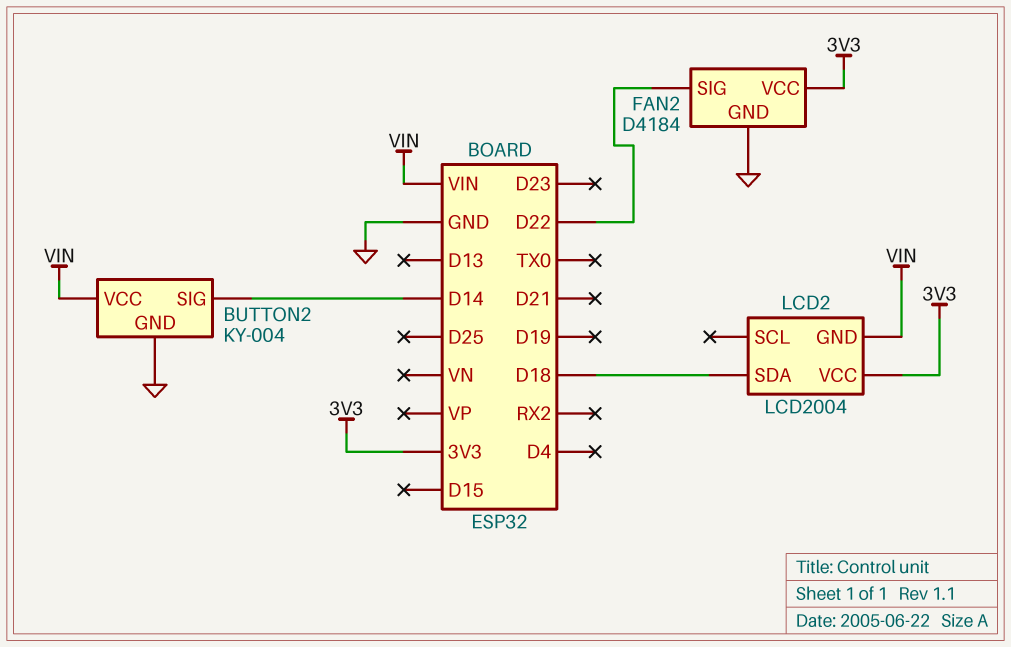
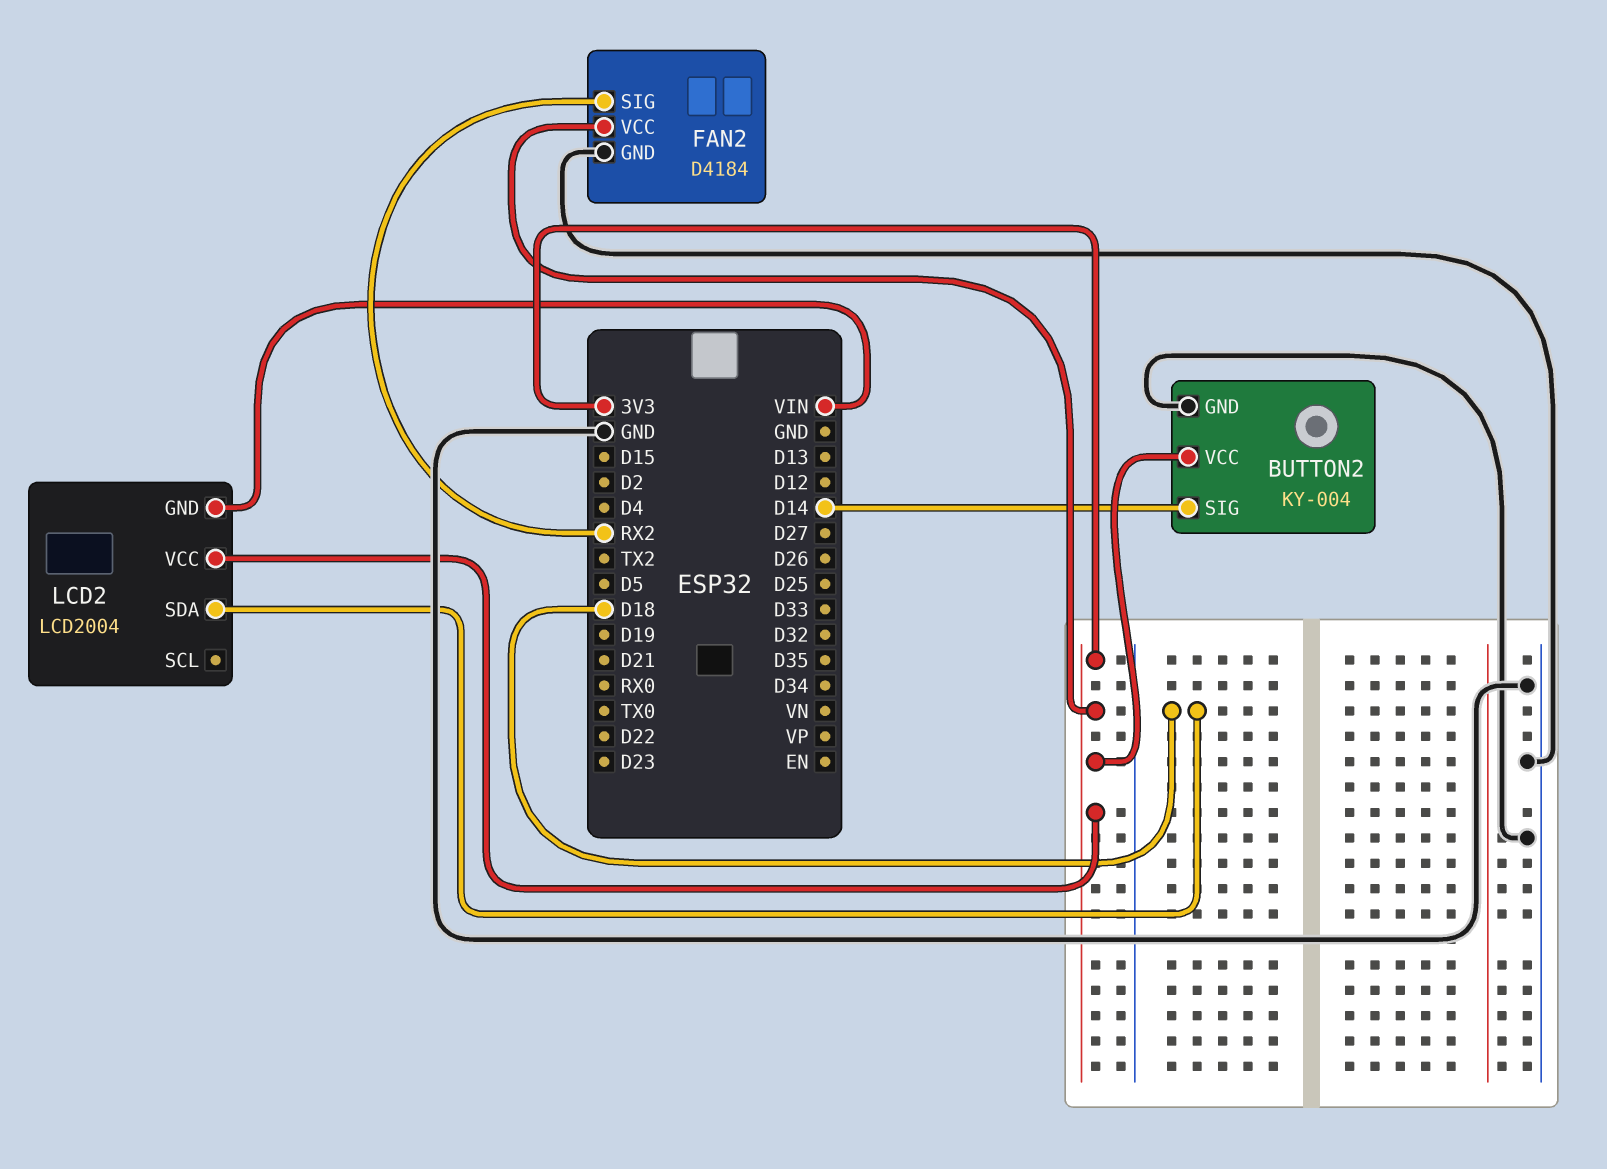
BUTTON2 pin VCC: VIN -> 3V3
FAN2 pin SIG: D22 -> RX2

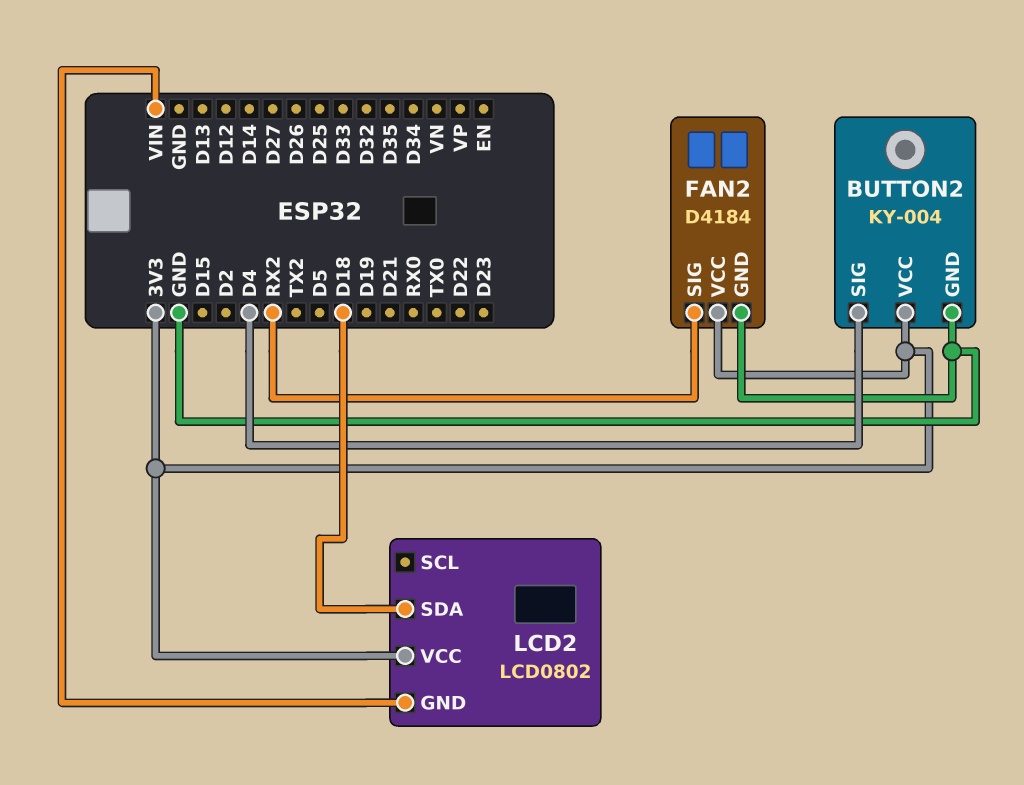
BUTTON2 pin SIG: D14 -> D4
LCD2: LCD2004 -> LCD0802

